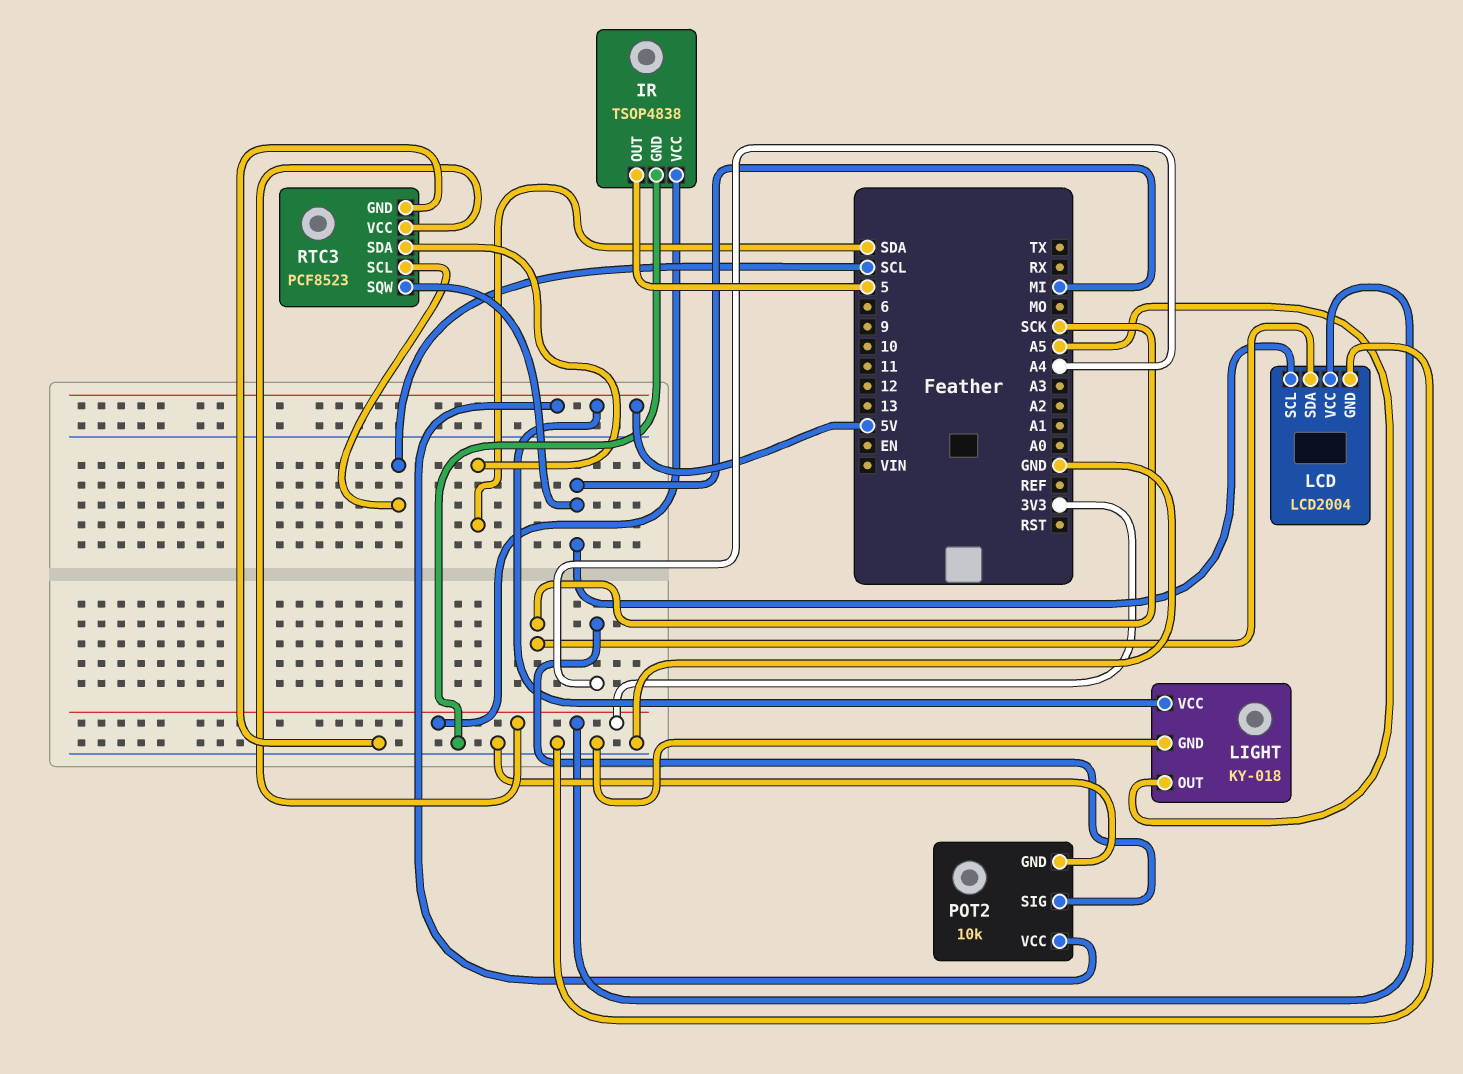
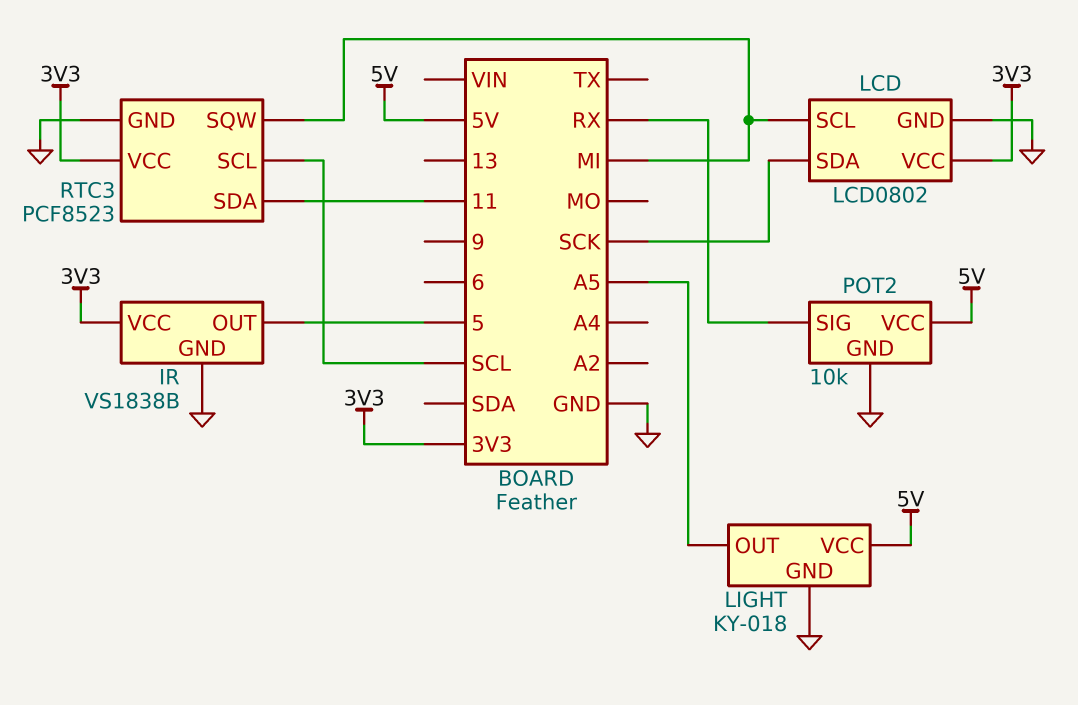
IR: TSOP4838 -> VS1838B
LCD: LCD2004 -> LCD0802
POT2 pin SIG: A4 -> RX
RTC3 pin SDA: SDA -> 11

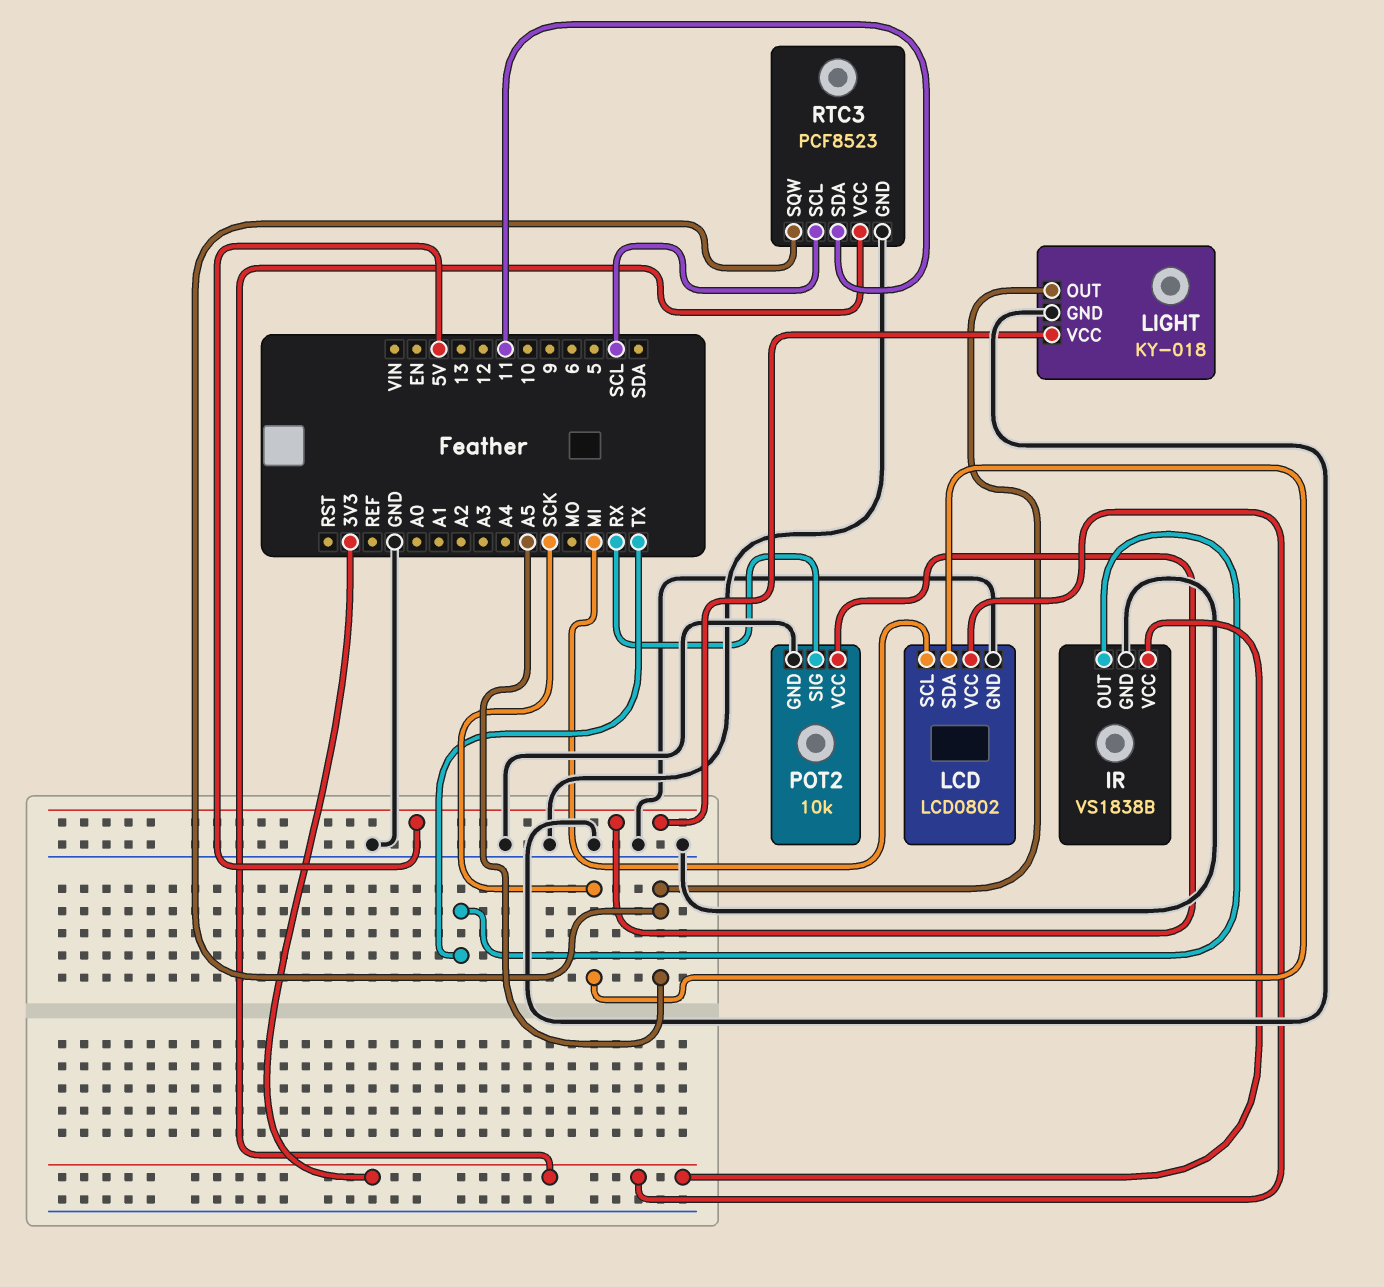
IR pin OUT: 5 -> TX
RTC3 pin SQW: MI -> A5

